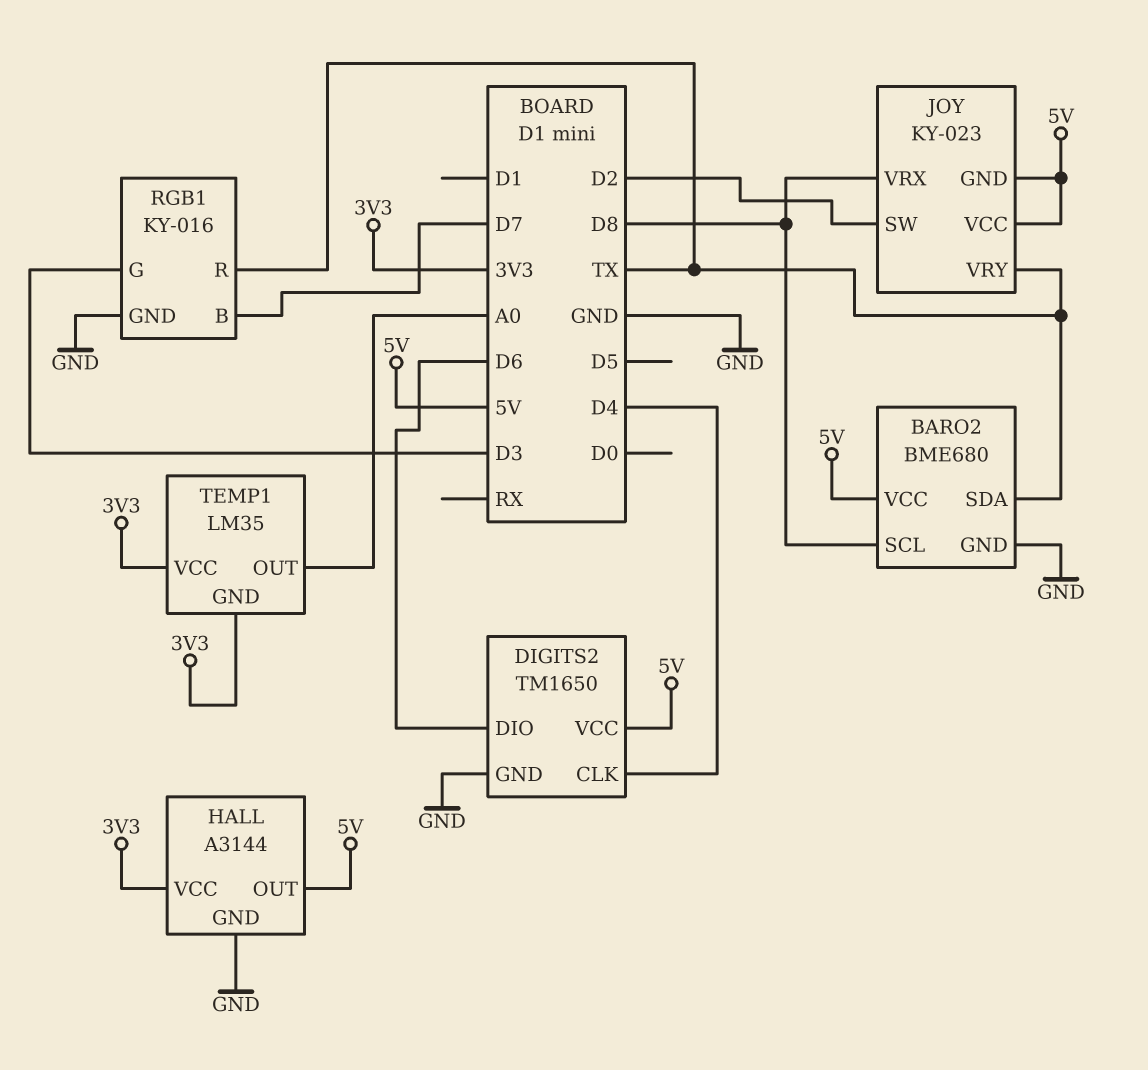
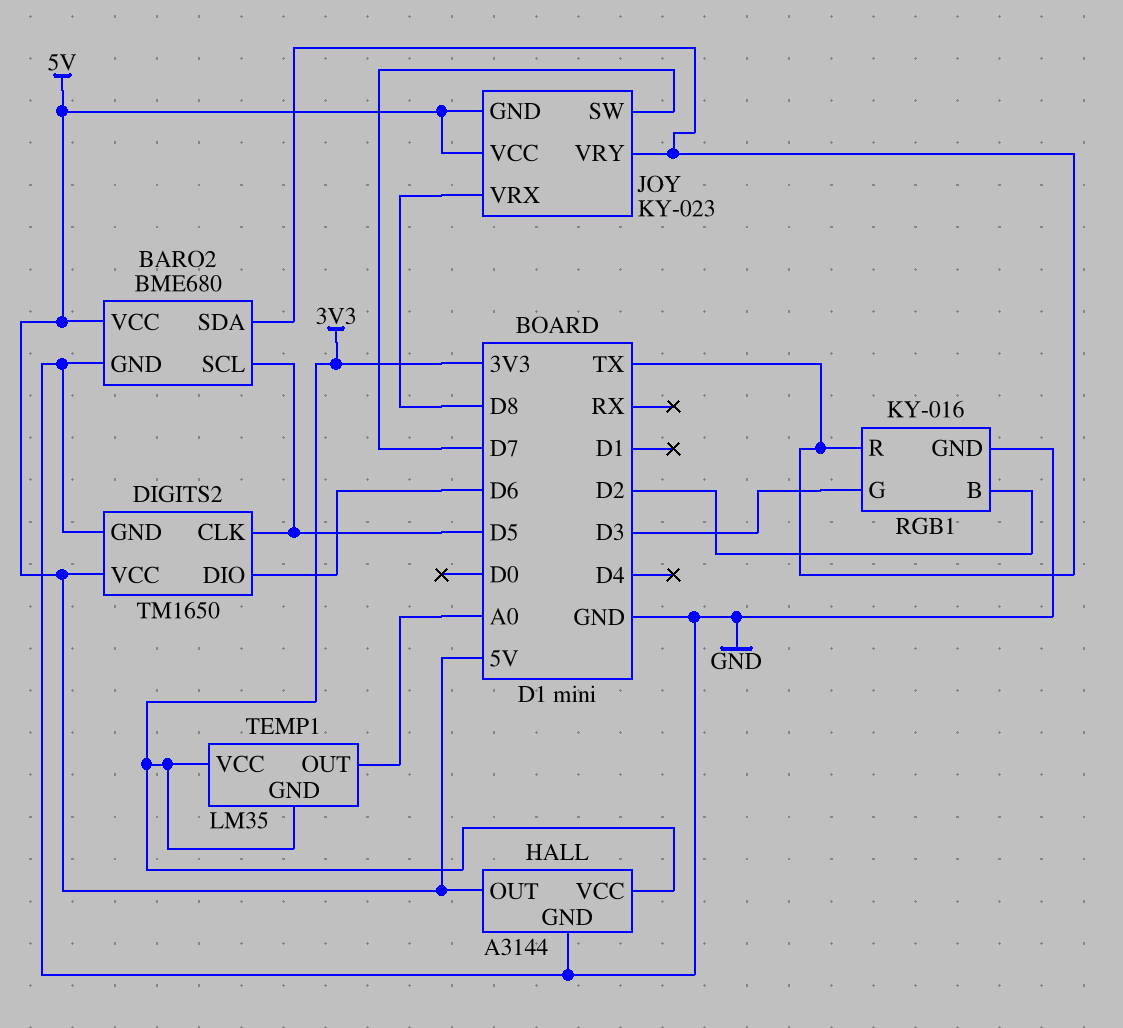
BARO2 pin SCL: D8 -> D5
DIGITS2 pin CLK: D4 -> D5
JOY pin SW: D2 -> D7
RGB1 pin B: D7 -> D2

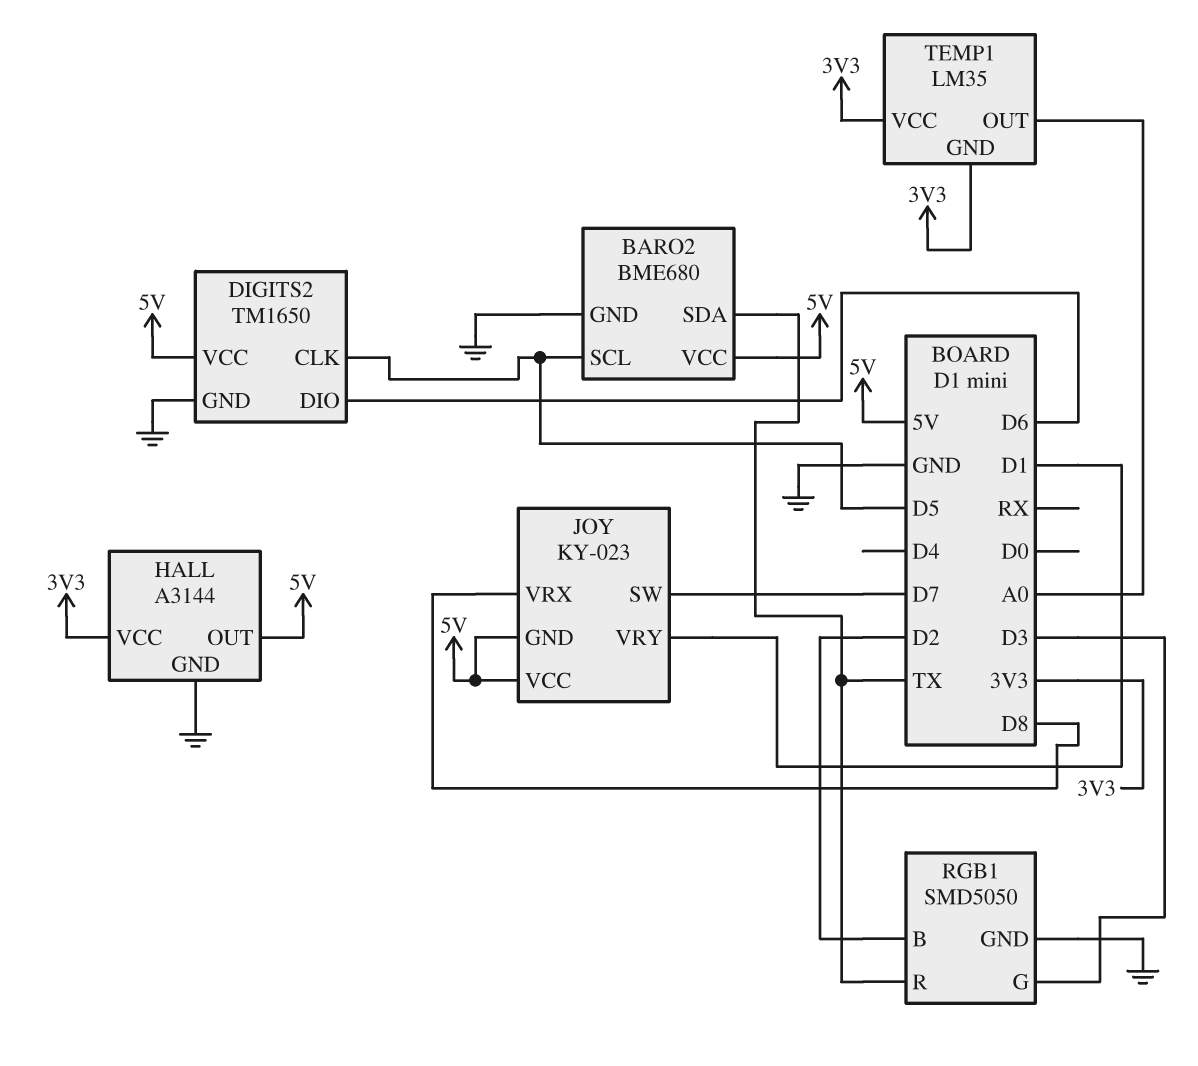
JOY pin VRY: TX -> D1
RGB1: KY-016 -> SMD5050

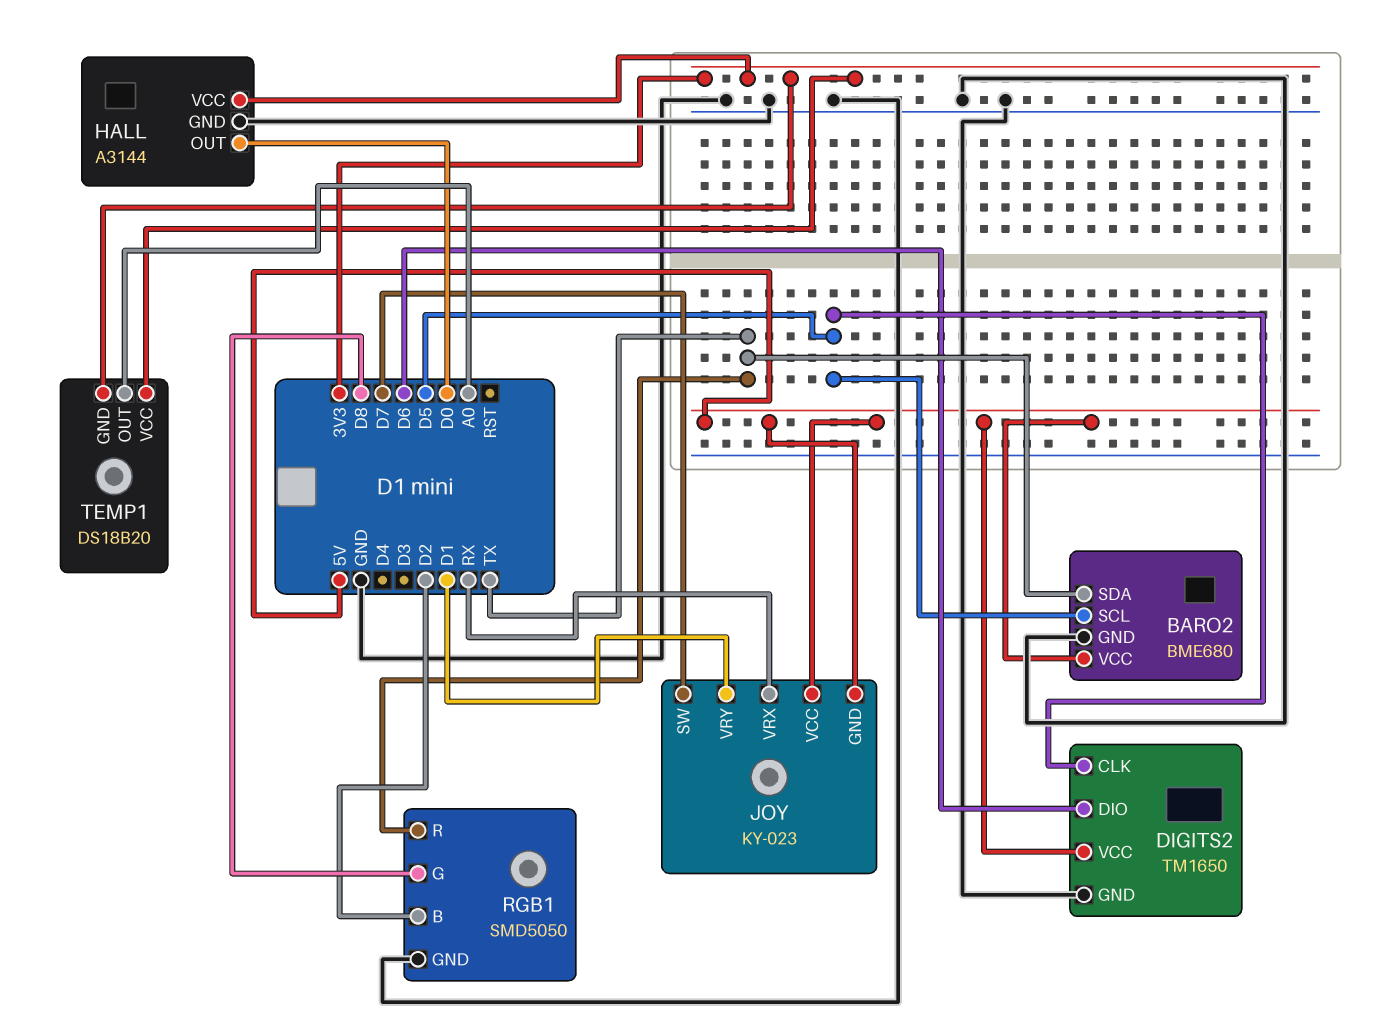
HALL pin OUT: 5V -> D0
JOY pin VRX: D8 -> RX
RGB1 pin G: D3 -> D8
TEMP1: LM35 -> DS18B20

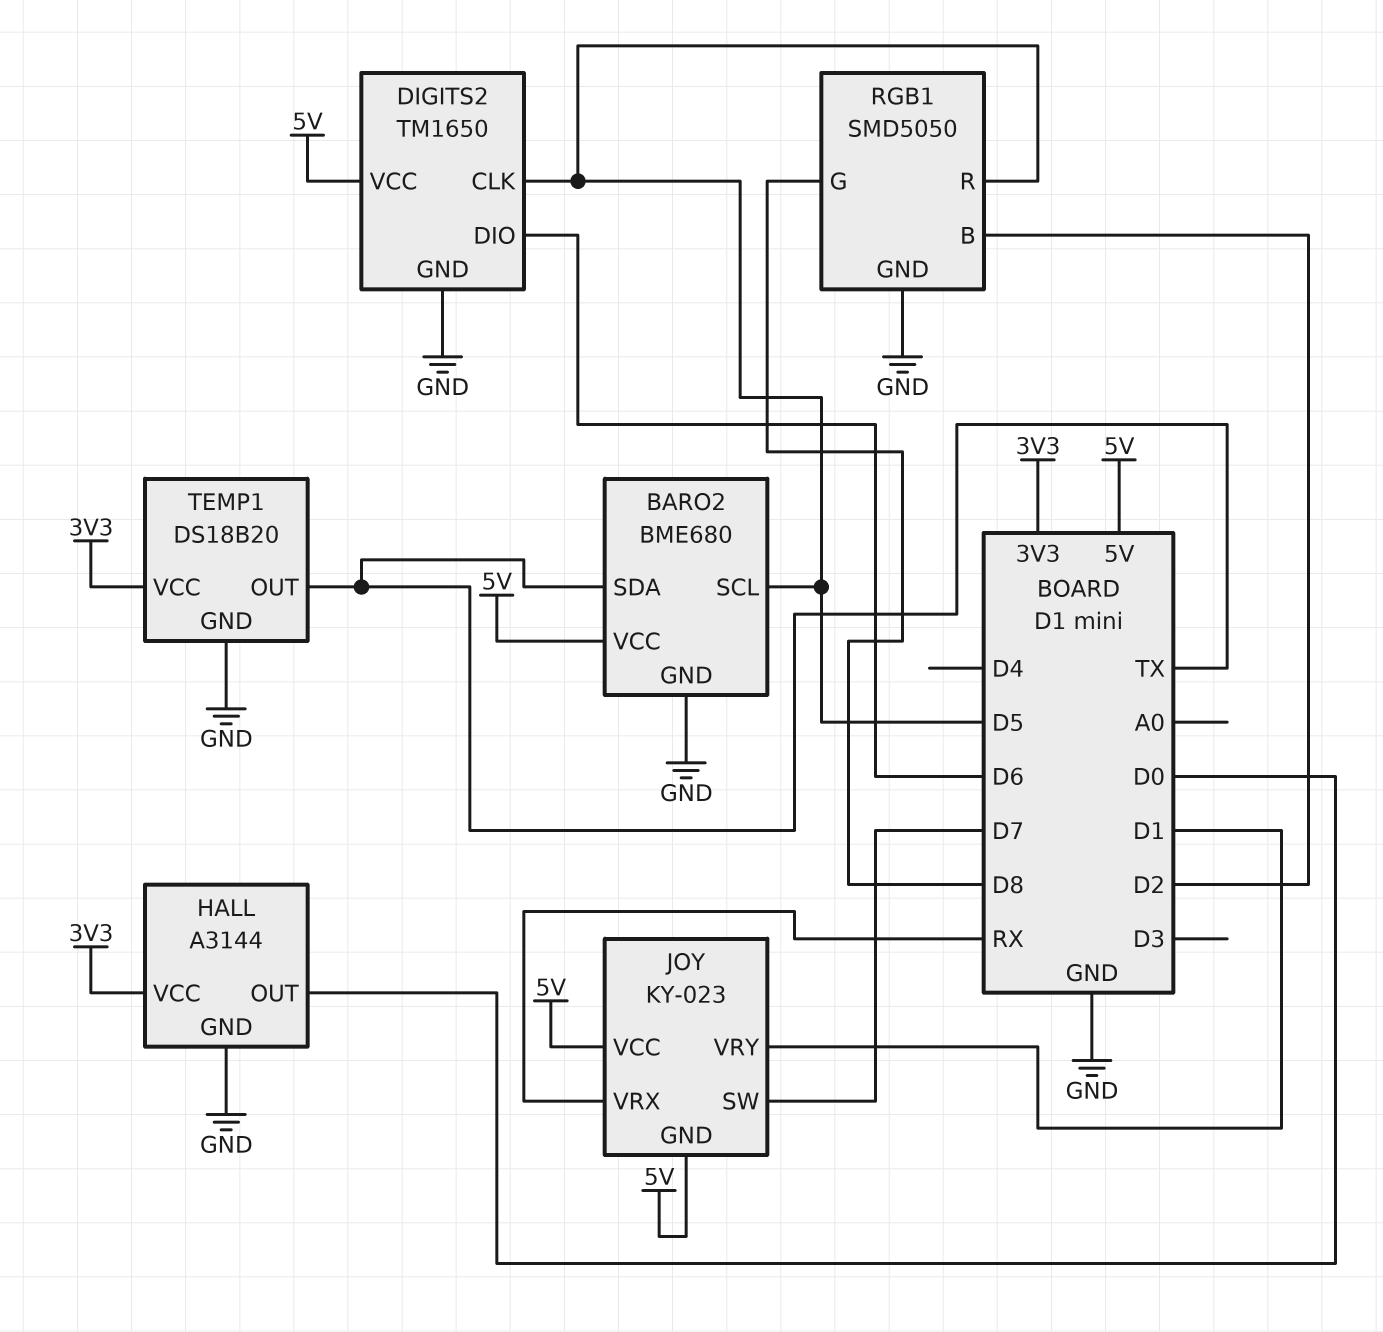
RGB1 pin R: TX -> D5
TEMP1 pin GND: 3V3 -> GND
TEMP1 pin OUT: A0 -> TX

